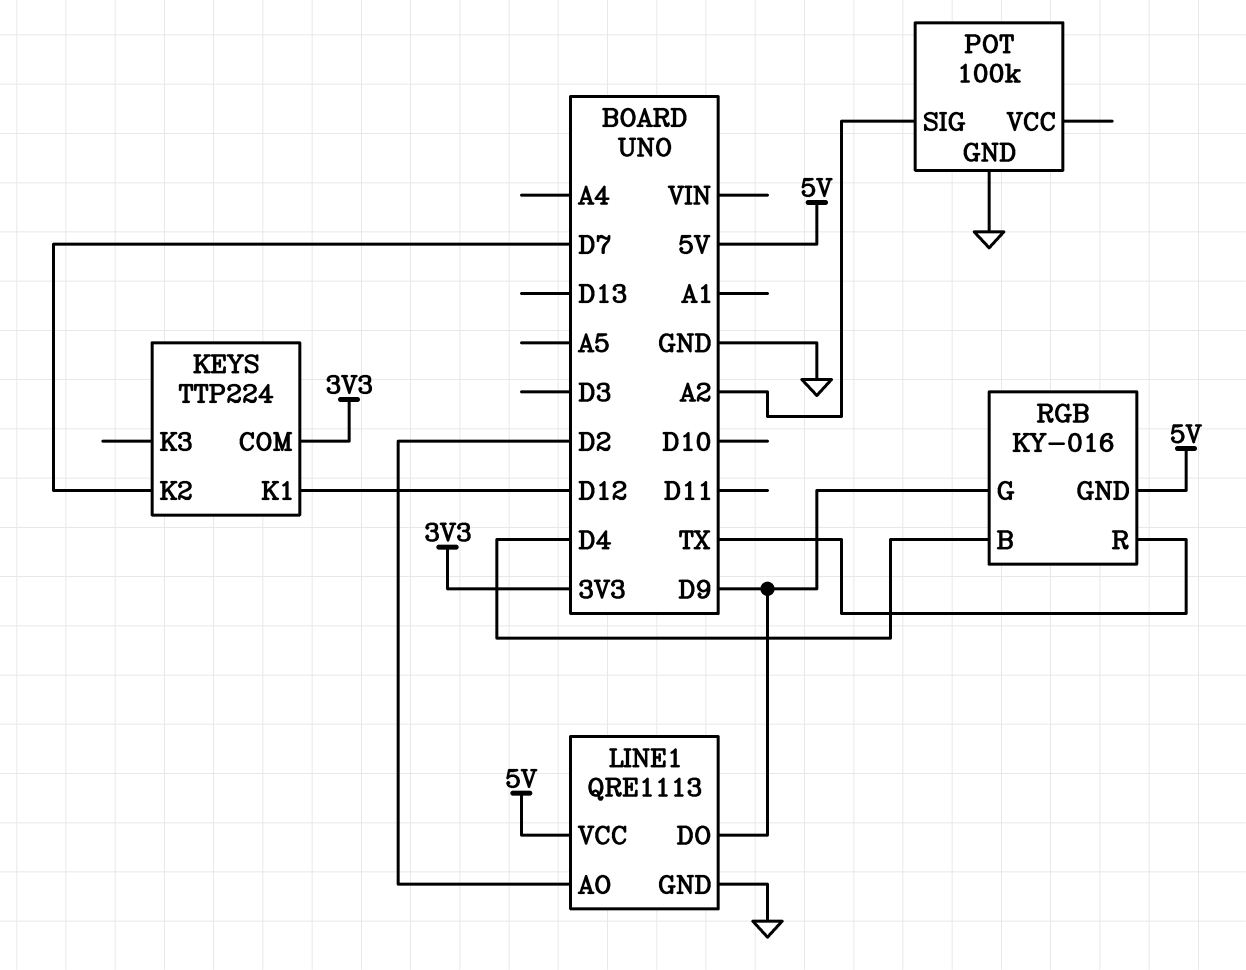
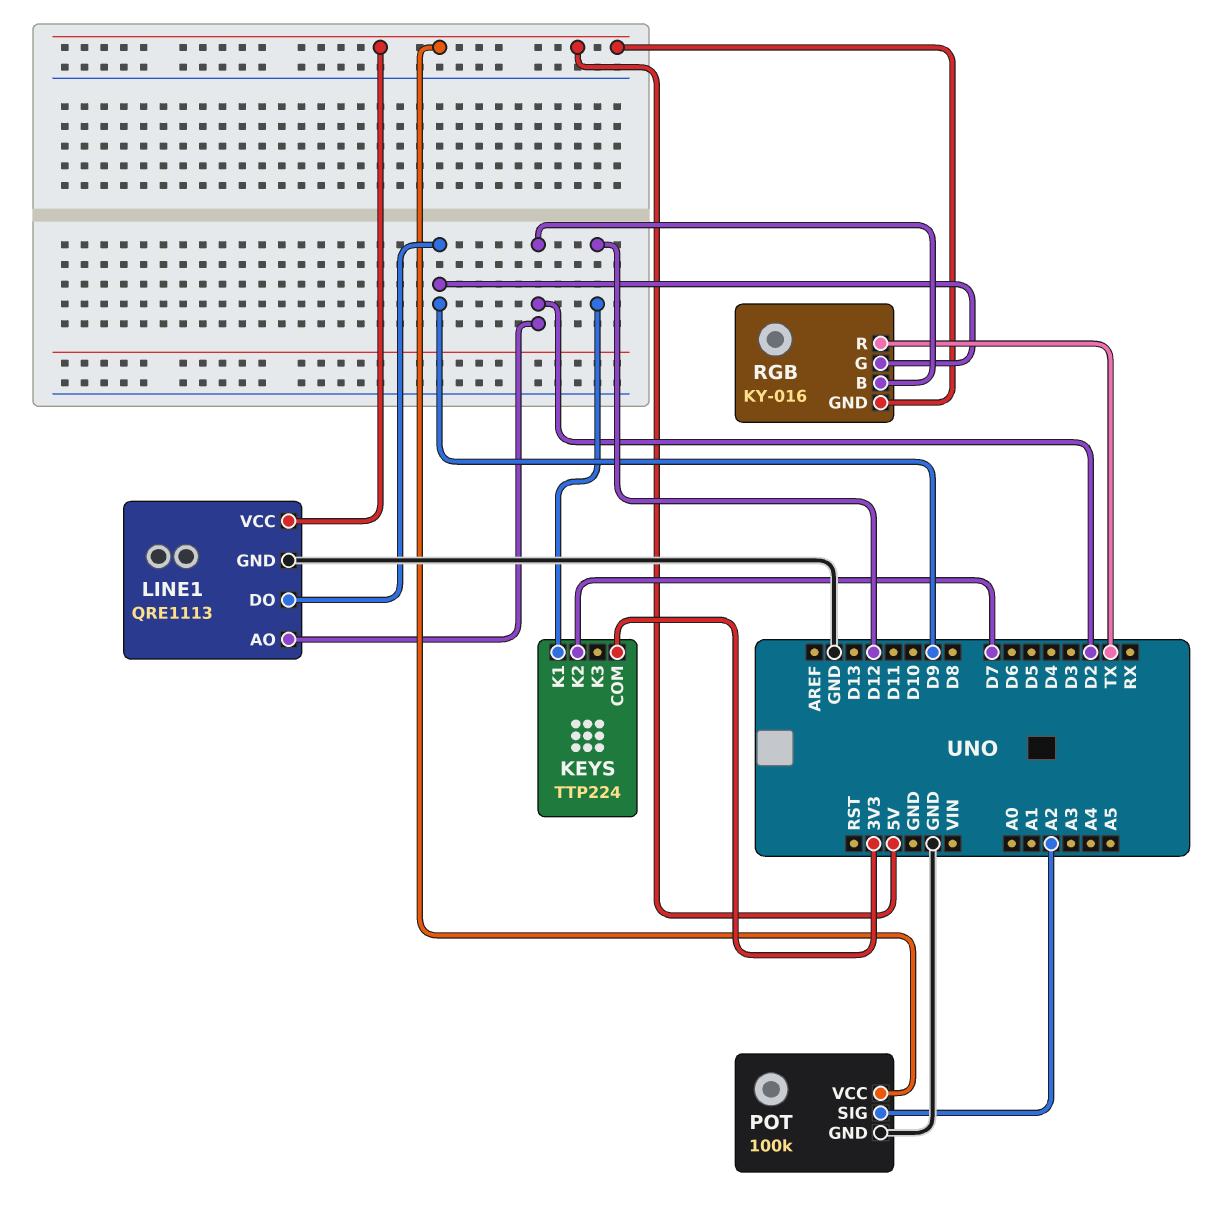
POT pin VCC: none -> 5V
RGB pin B: D4 -> D2

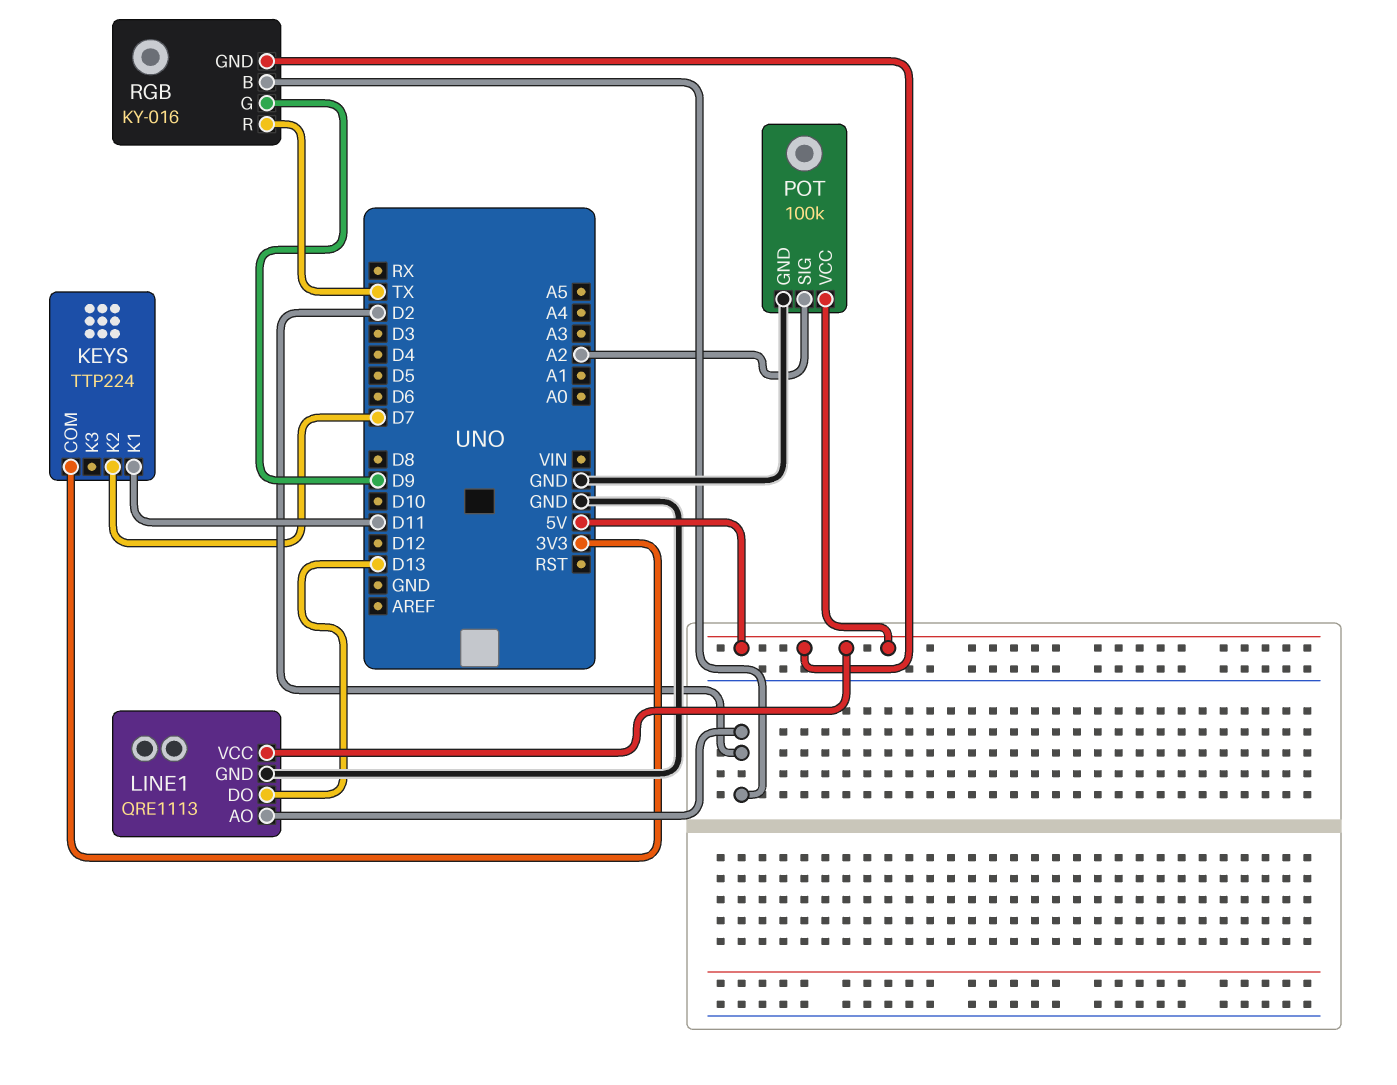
KEYS pin K1: D12 -> D11
LINE1 pin DO: D9 -> D13

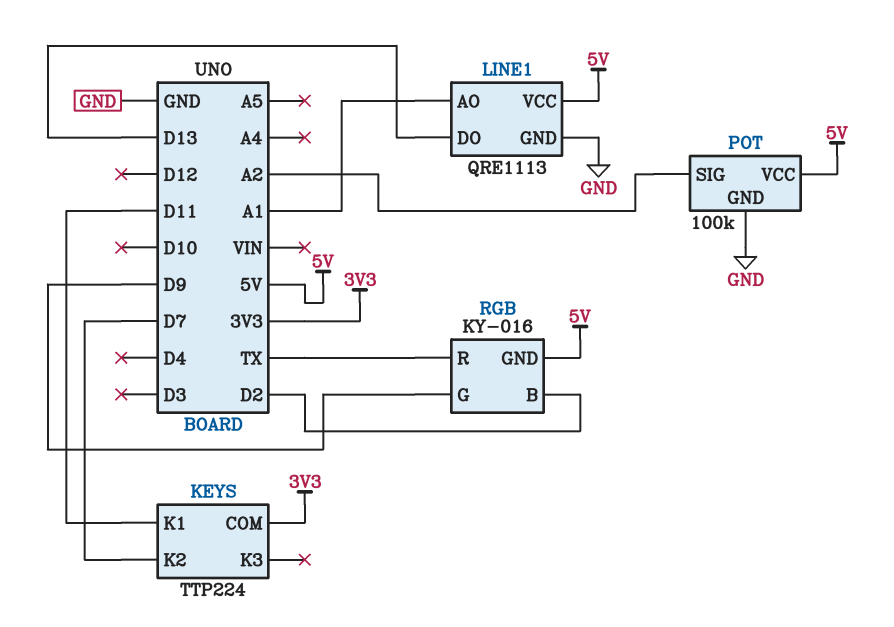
LINE1 pin AO: D2 -> A1

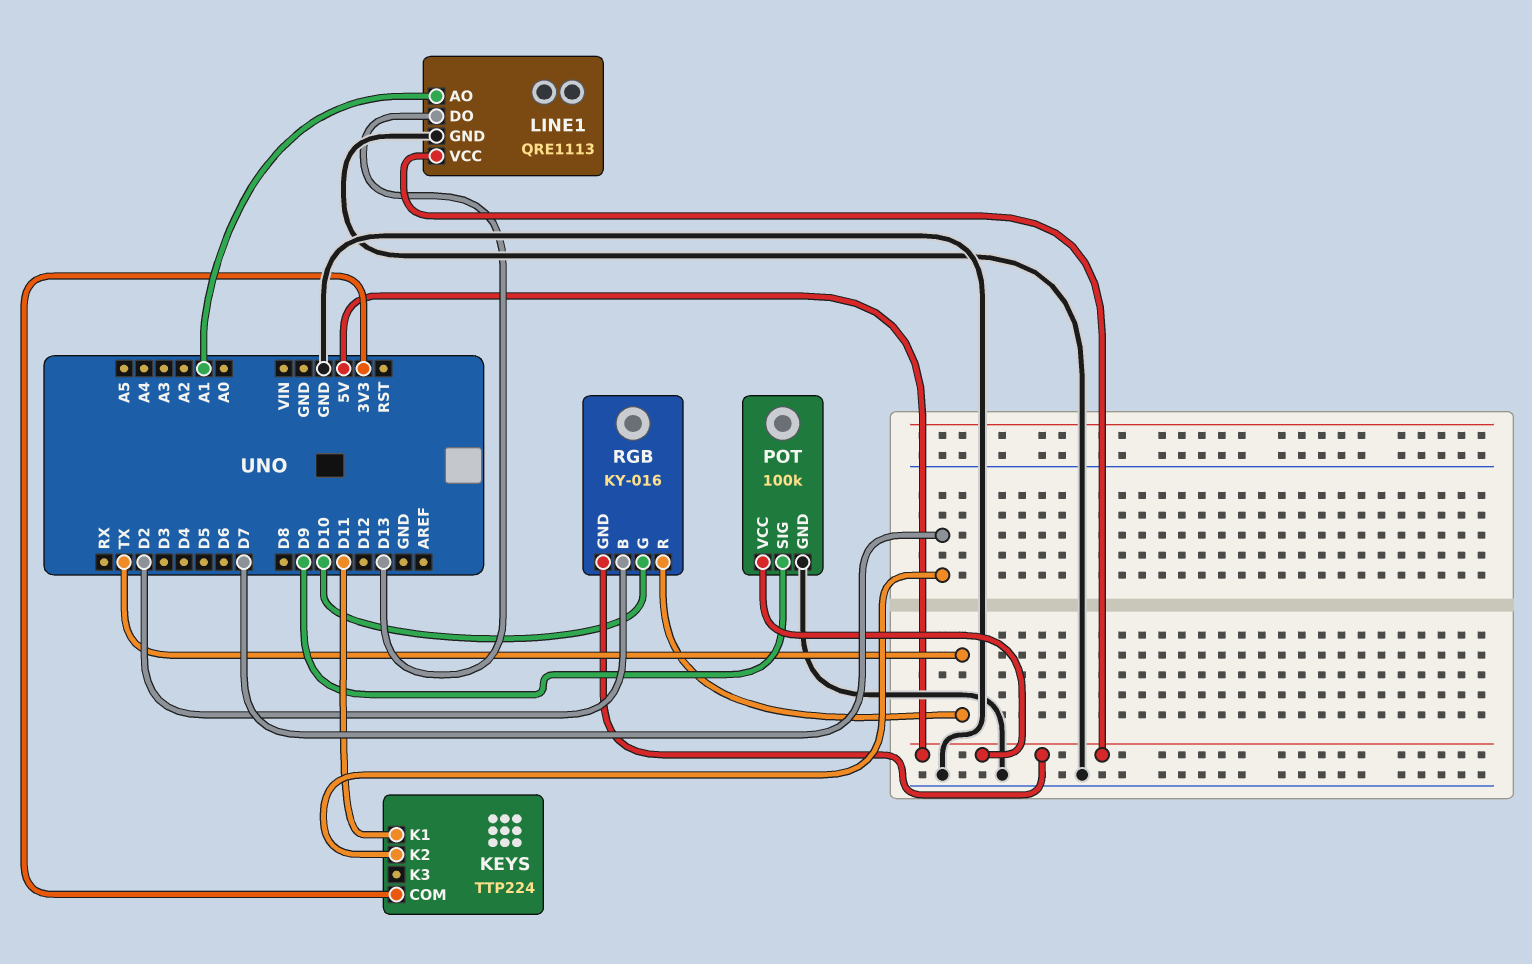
POT pin SIG: A2 -> D9
RGB pin G: D9 -> D10

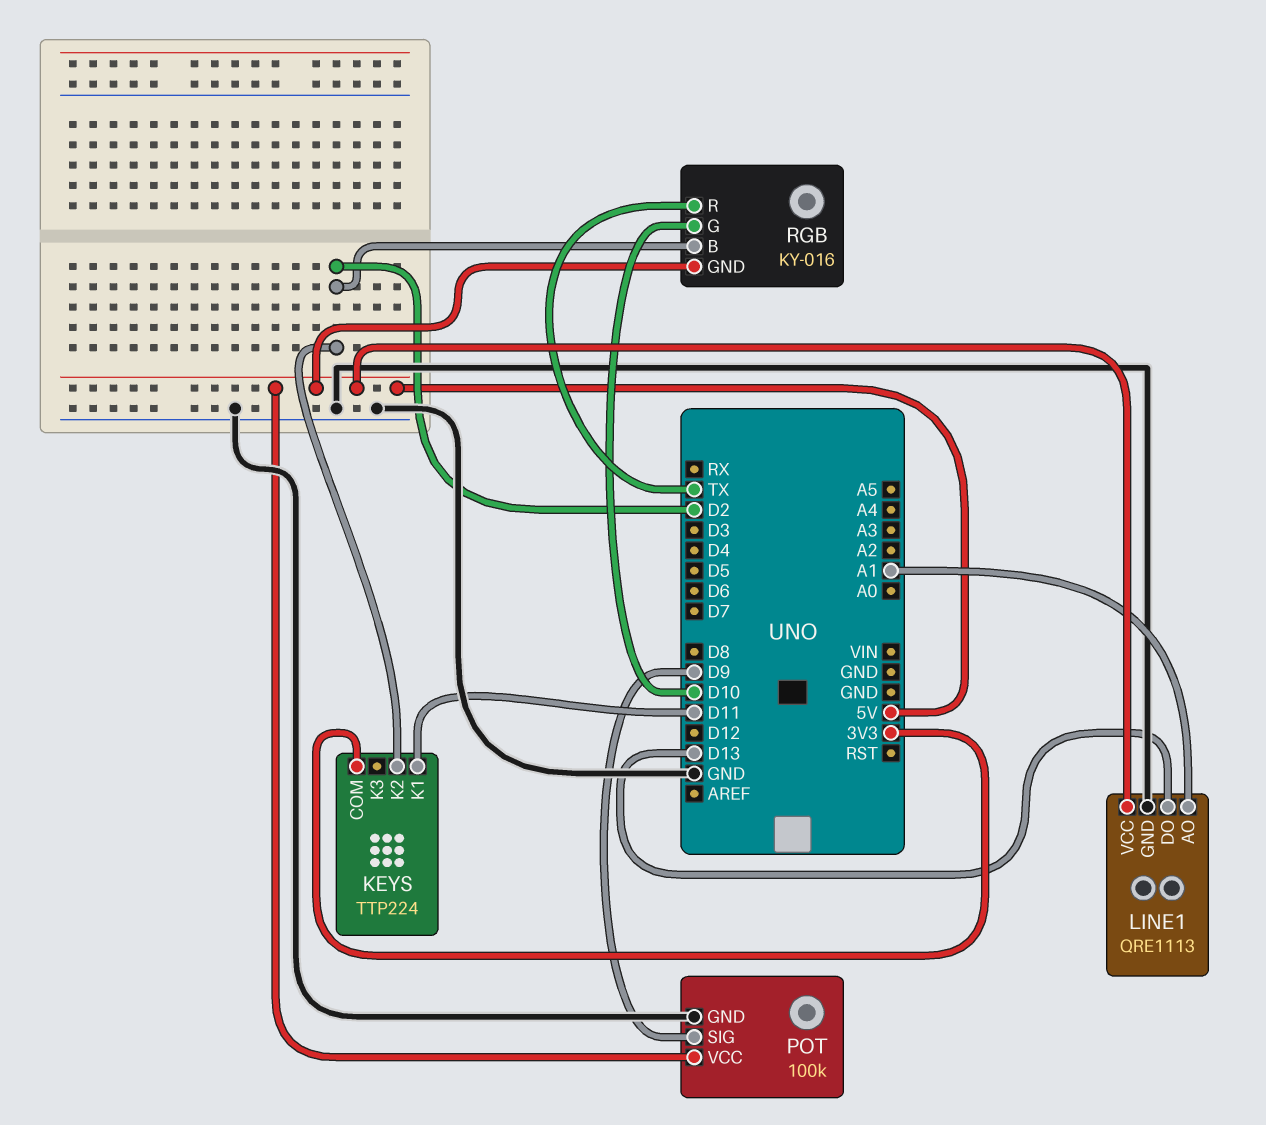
KEYS pin K2: D7 -> D2

